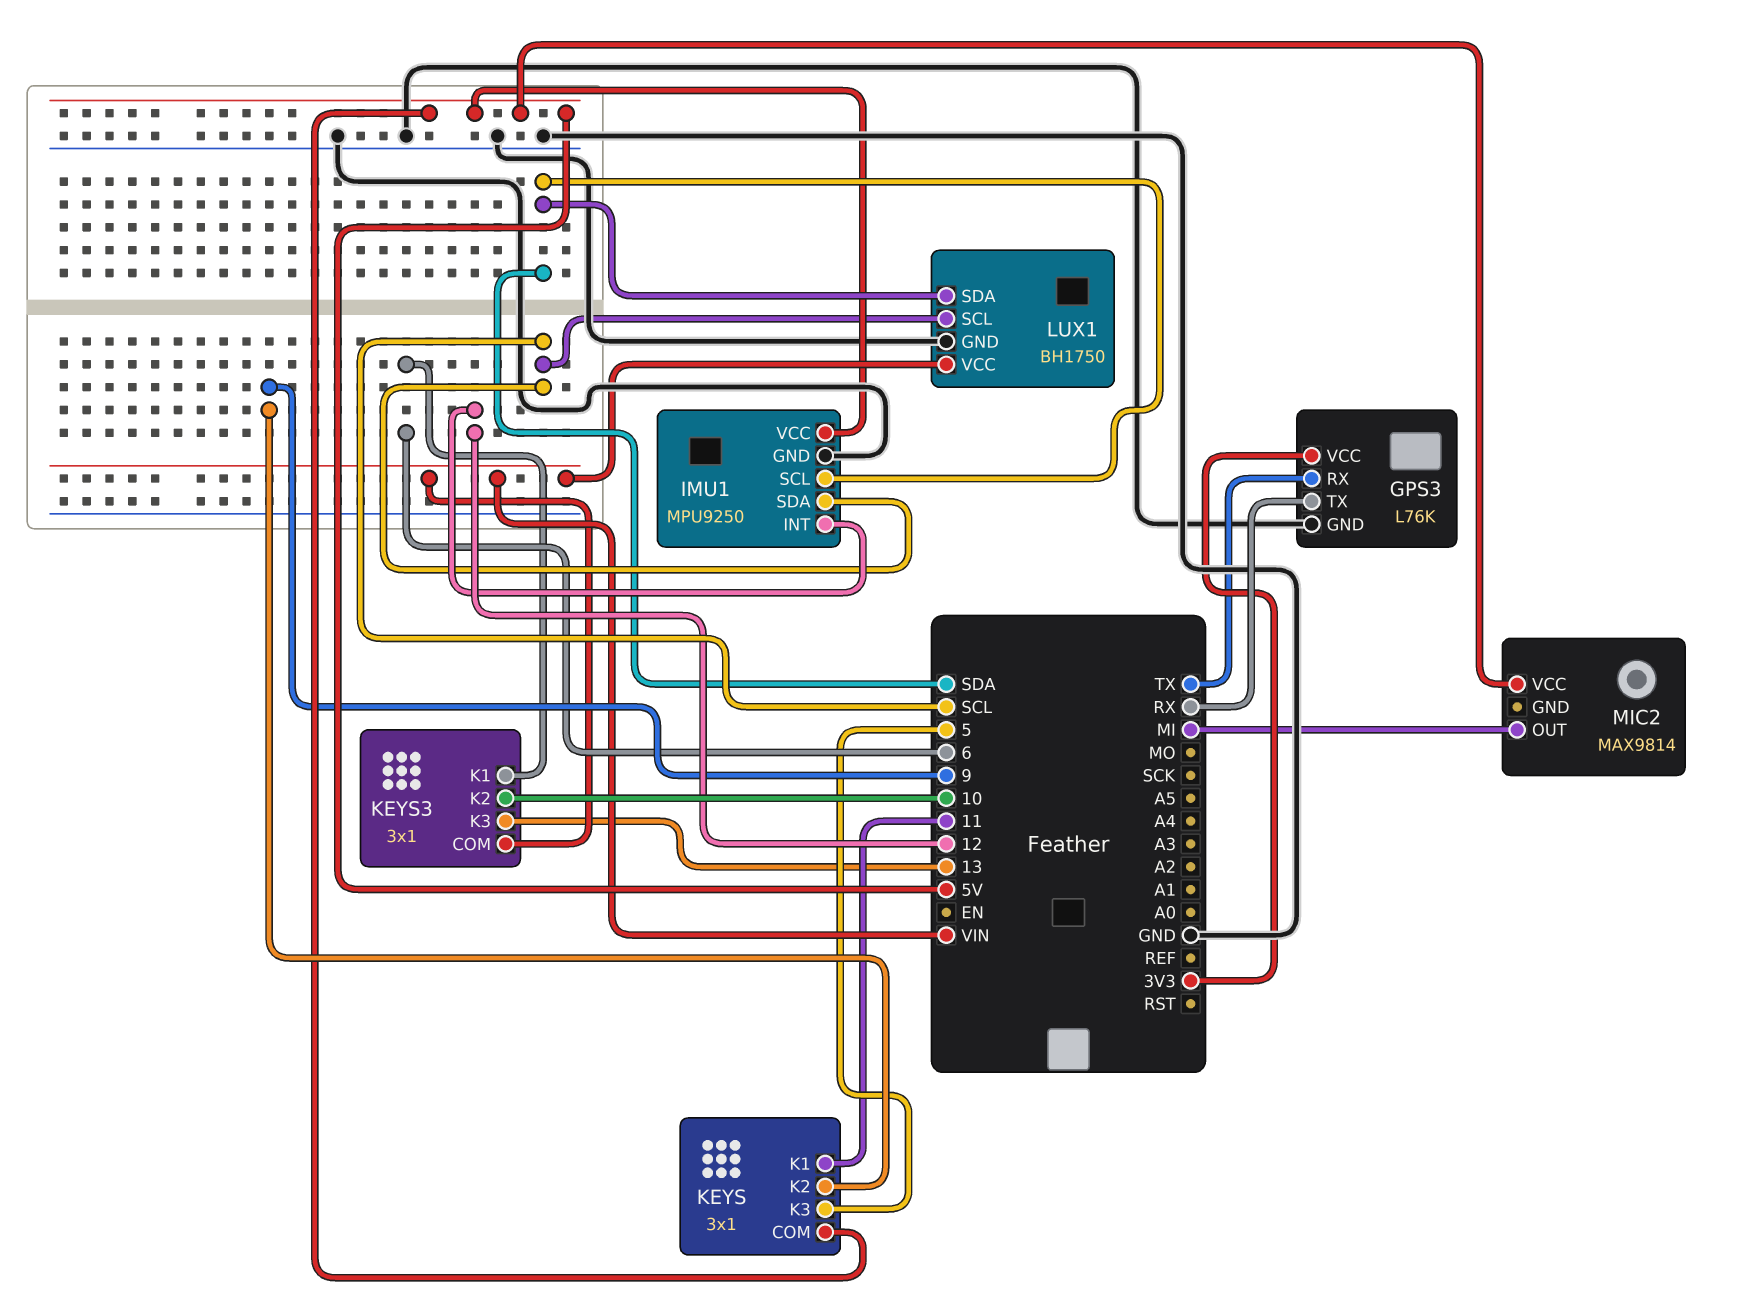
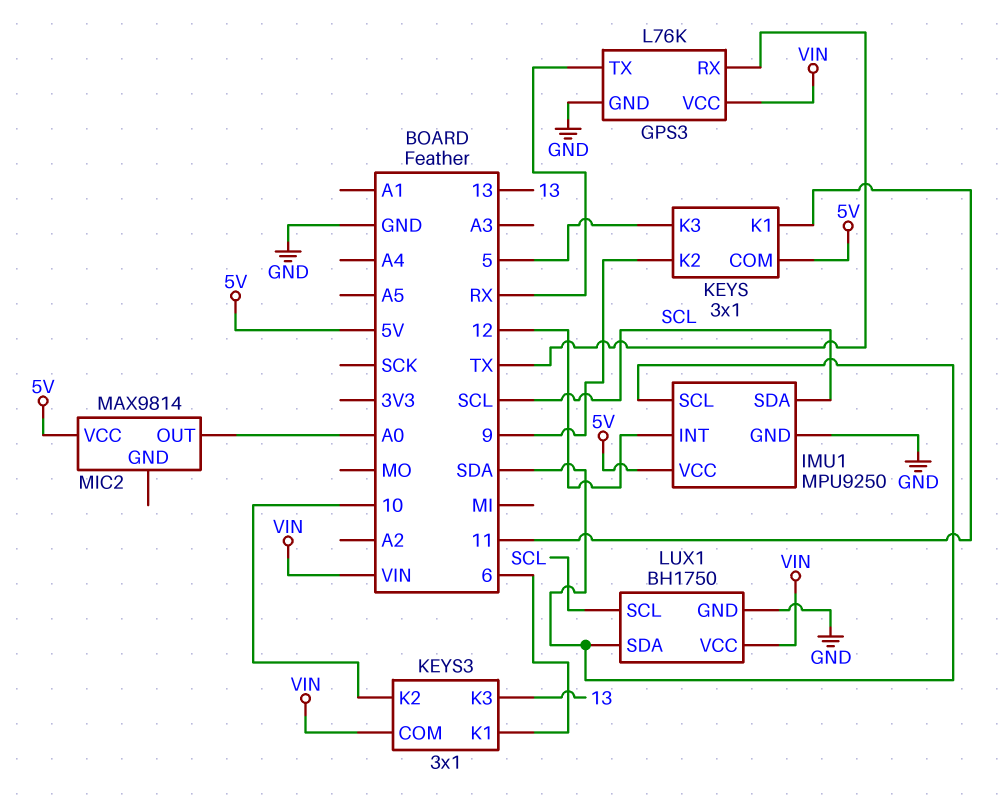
GPS3 pin VCC: 3V3 -> VIN
MIC2 pin OUT: MI -> A0

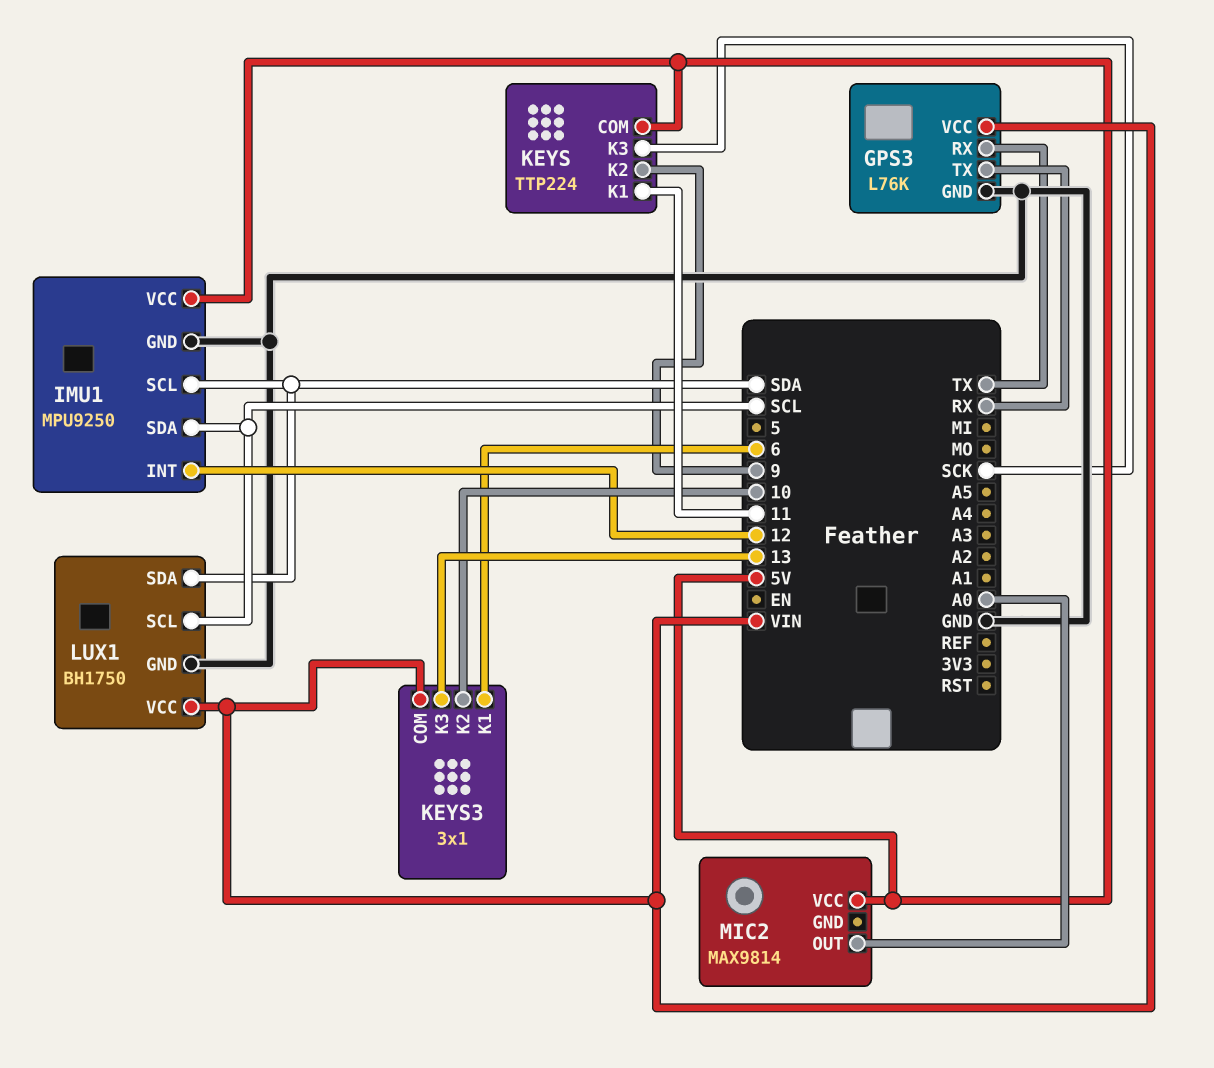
KEYS: 3x1 -> TTP224
KEYS pin K3: 5 -> SCK

